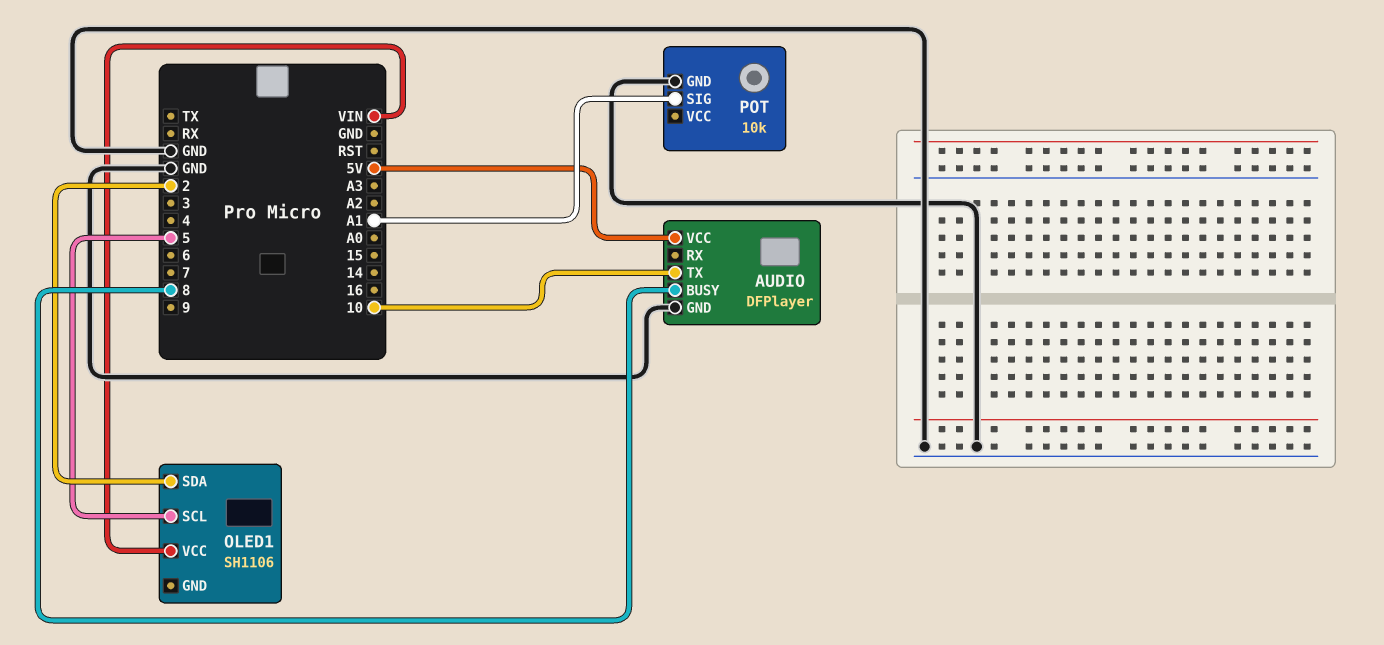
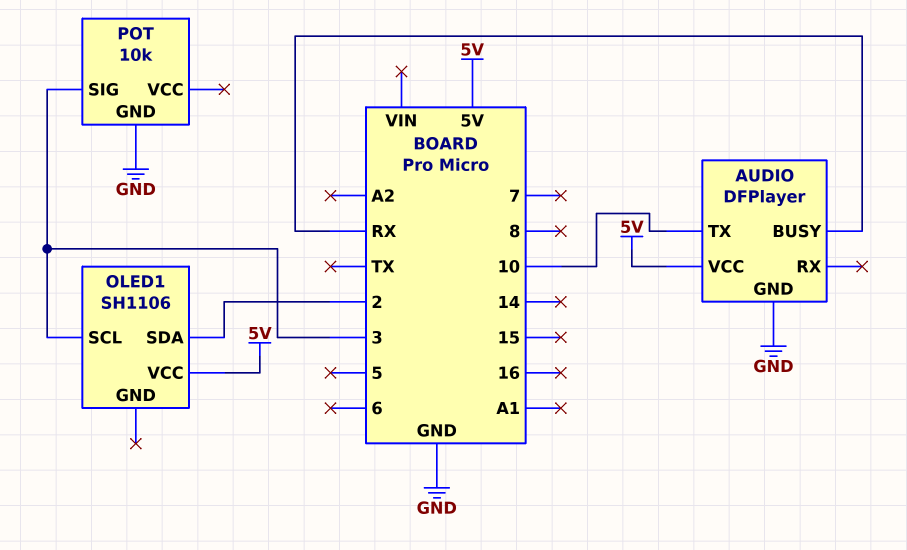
AUDIO pin BUSY: 8 -> RX
OLED1 pin SCL: 5 -> 3
OLED1 pin VCC: VIN -> 5V
POT pin SIG: A1 -> 3

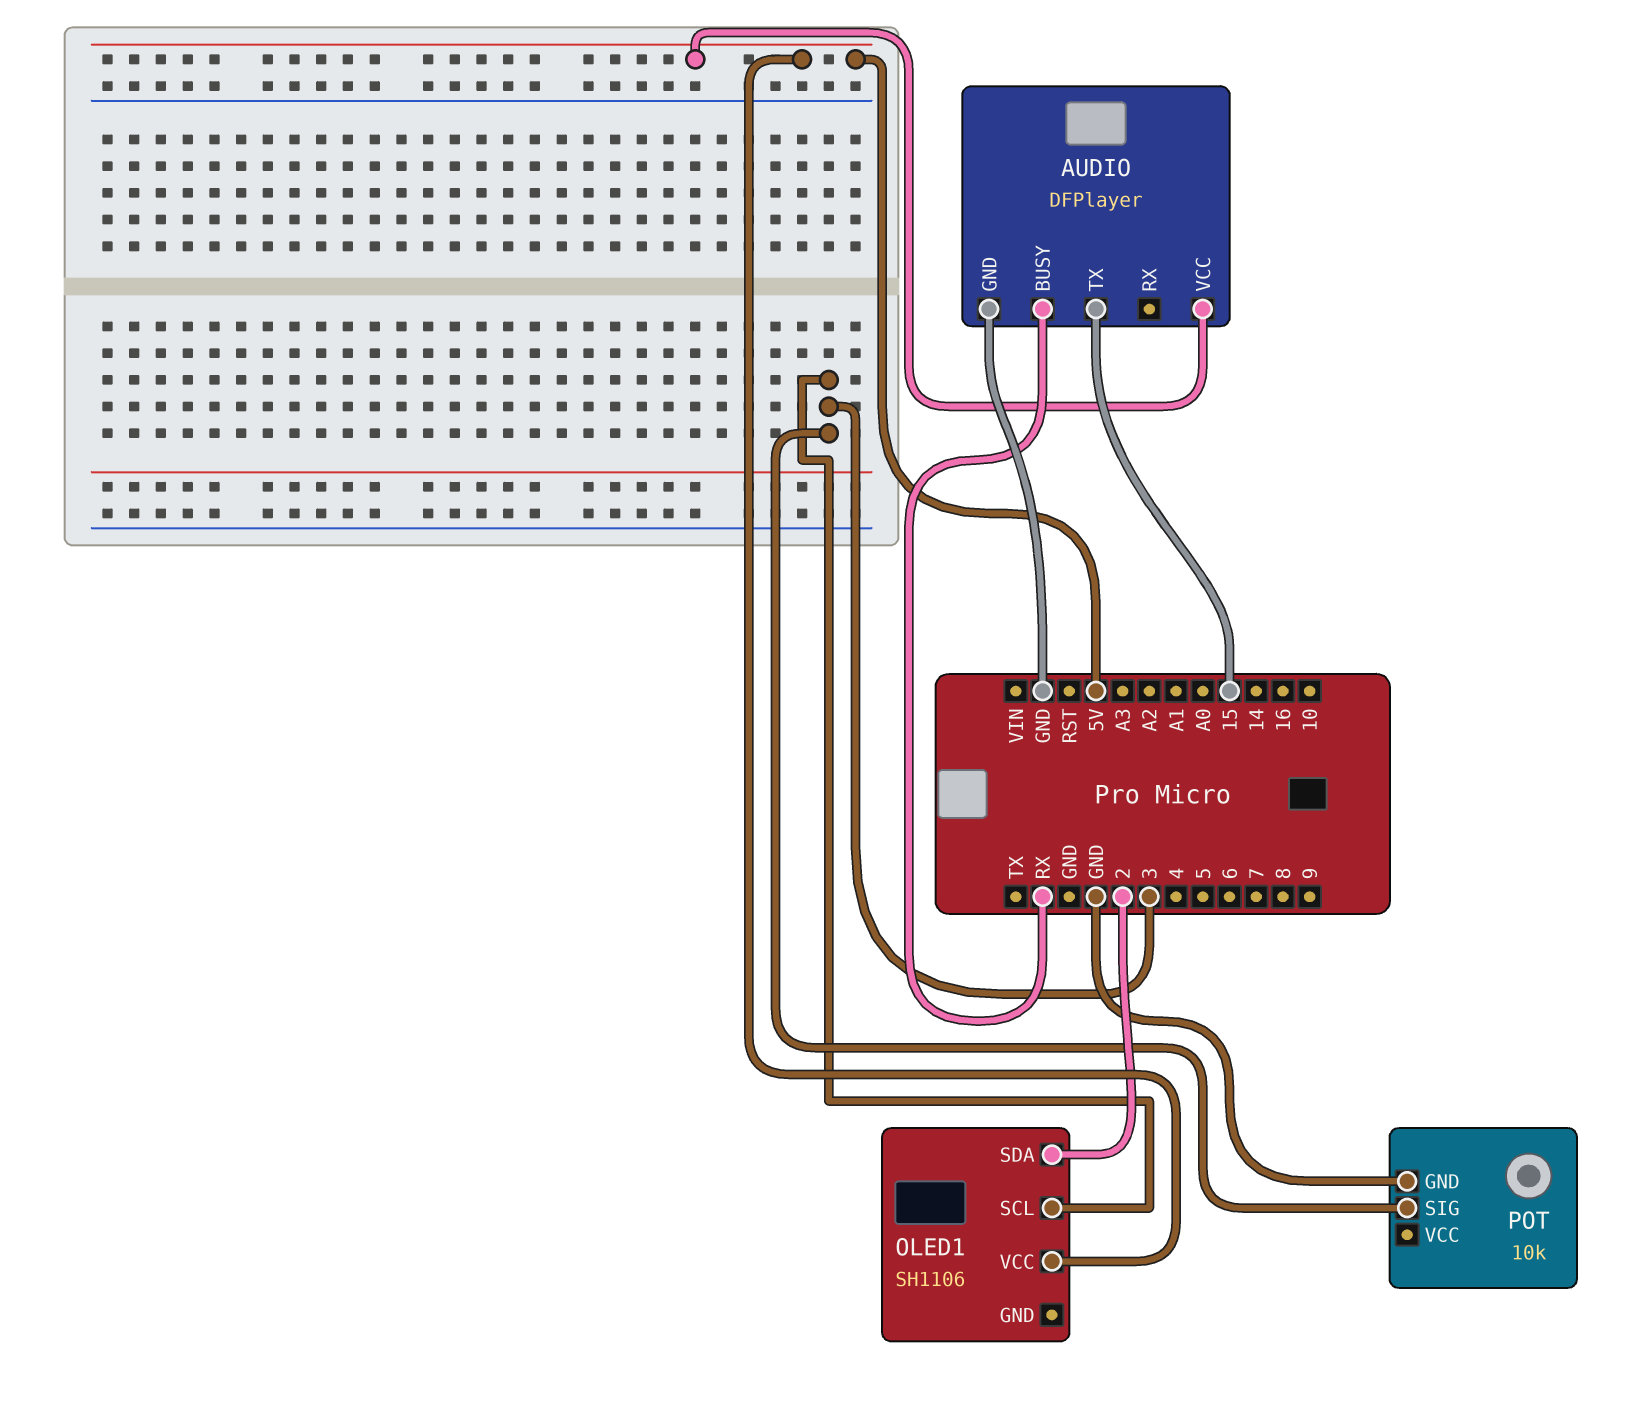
AUDIO pin TX: 10 -> 15

